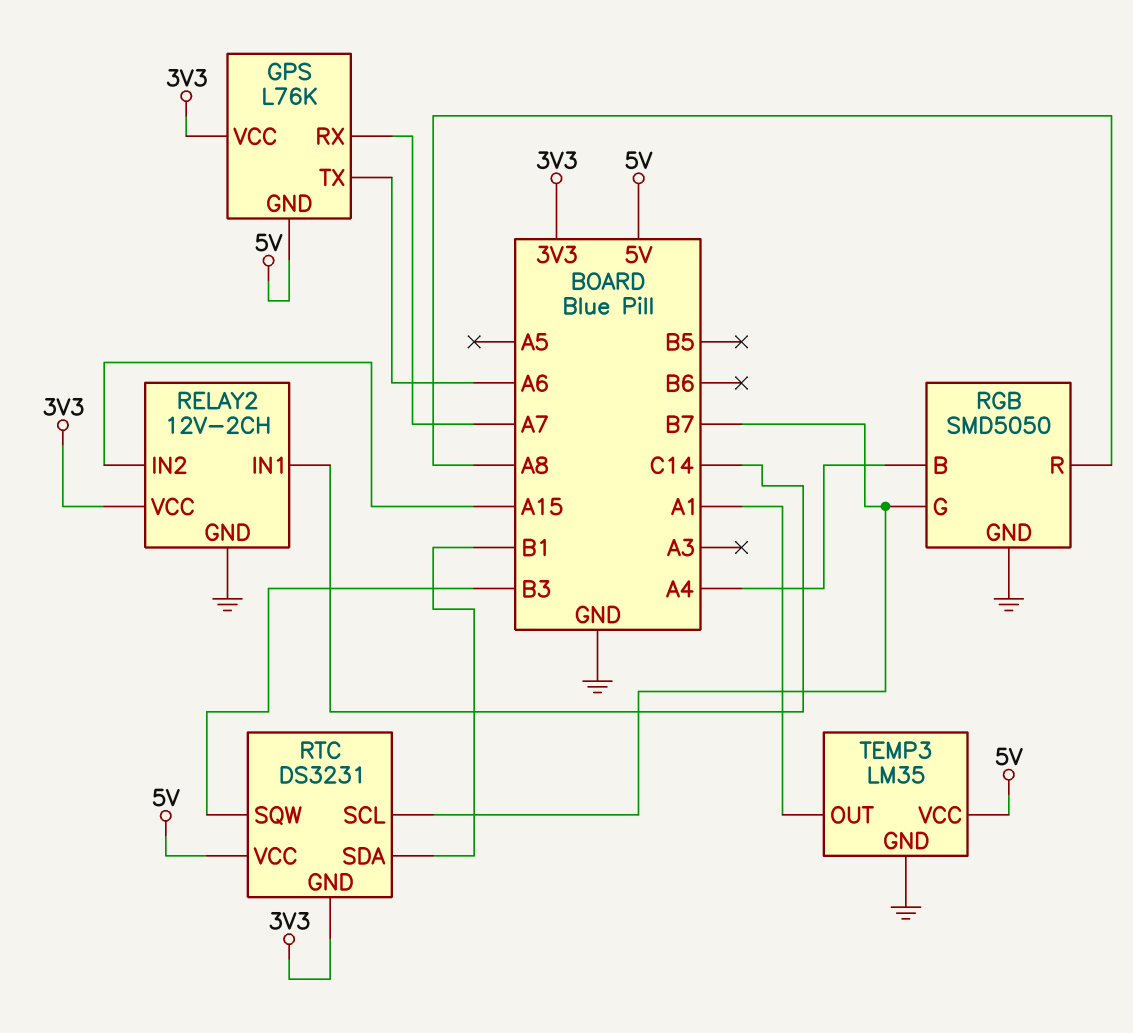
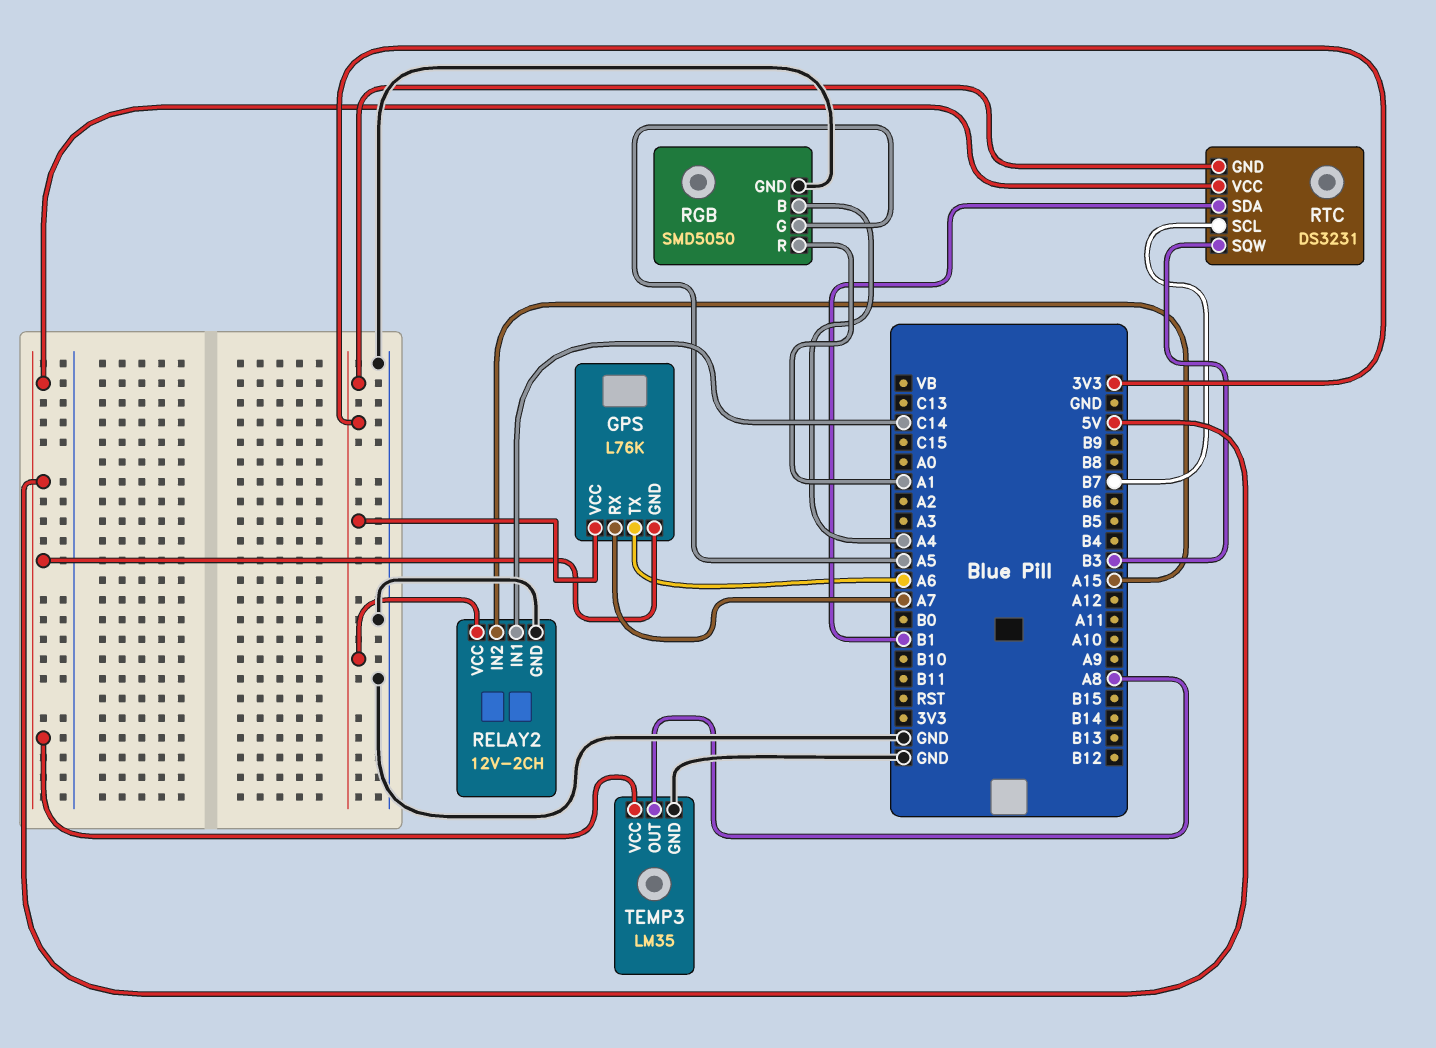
RGB pin G: B7 -> A5
RGB pin R: A8 -> A1
TEMP3 pin OUT: A1 -> A8

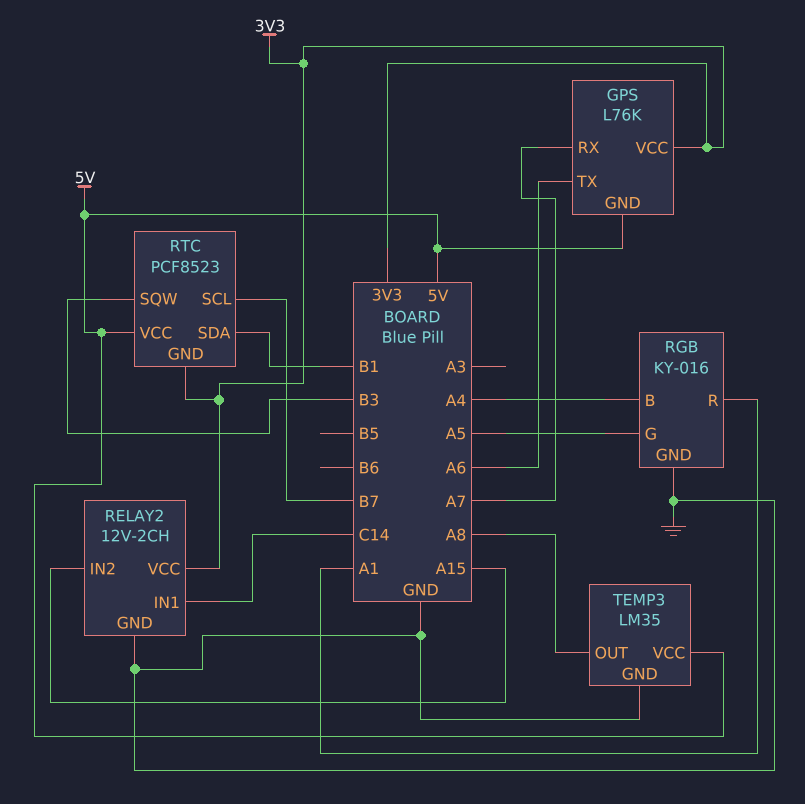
RGB: SMD5050 -> KY-016
RTC: DS3231 -> PCF8523

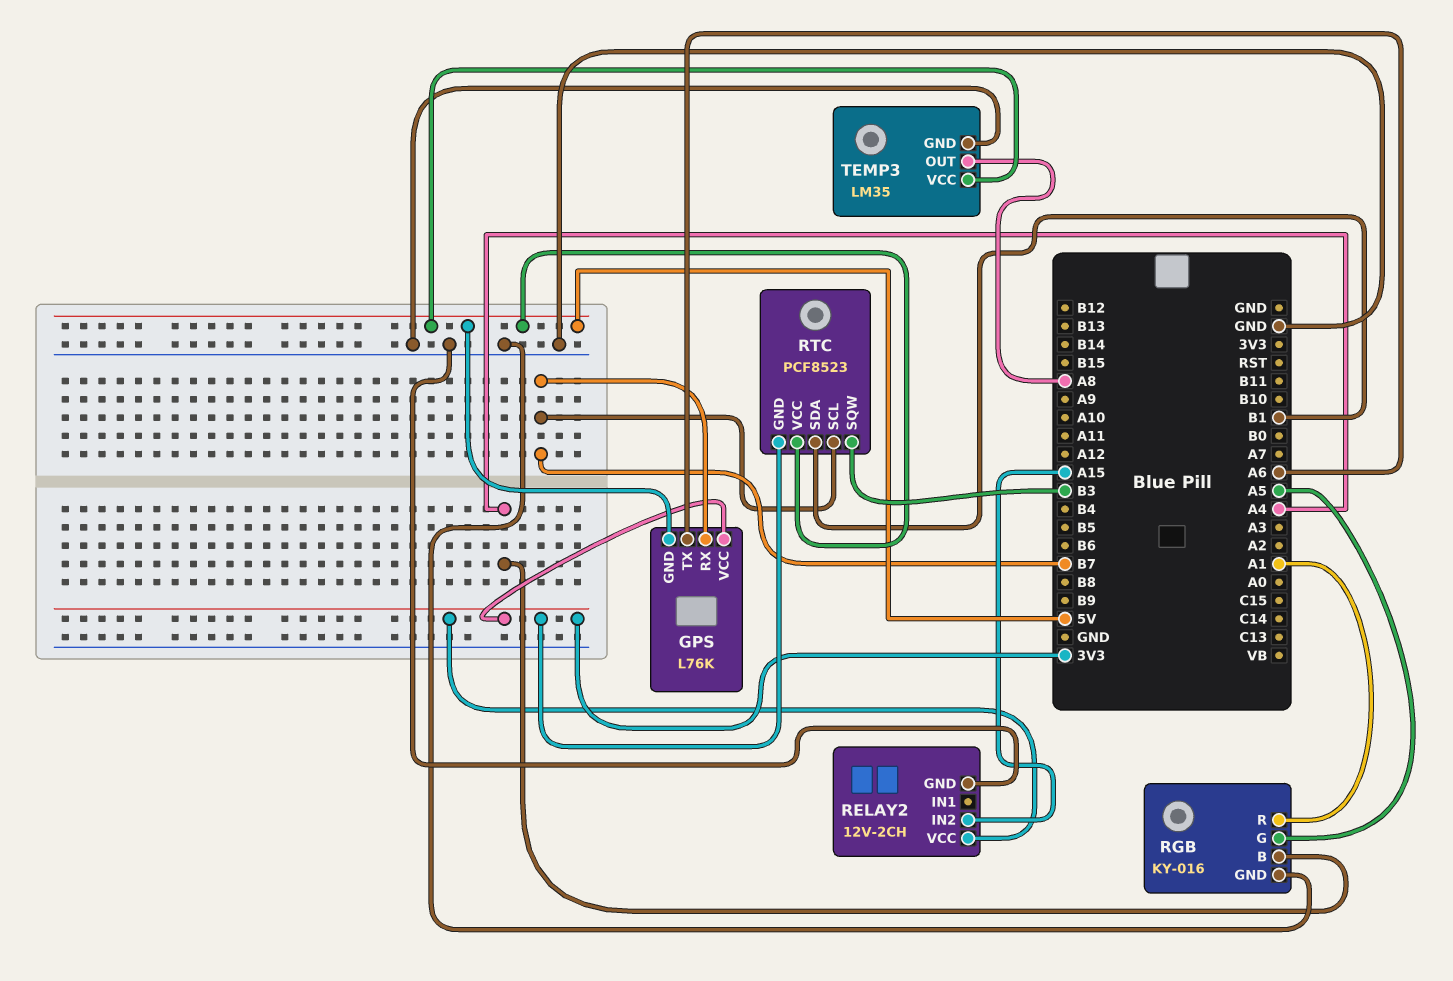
GPS pin RX: A7 -> B7
RELAY2 pin IN1: C14 -> none

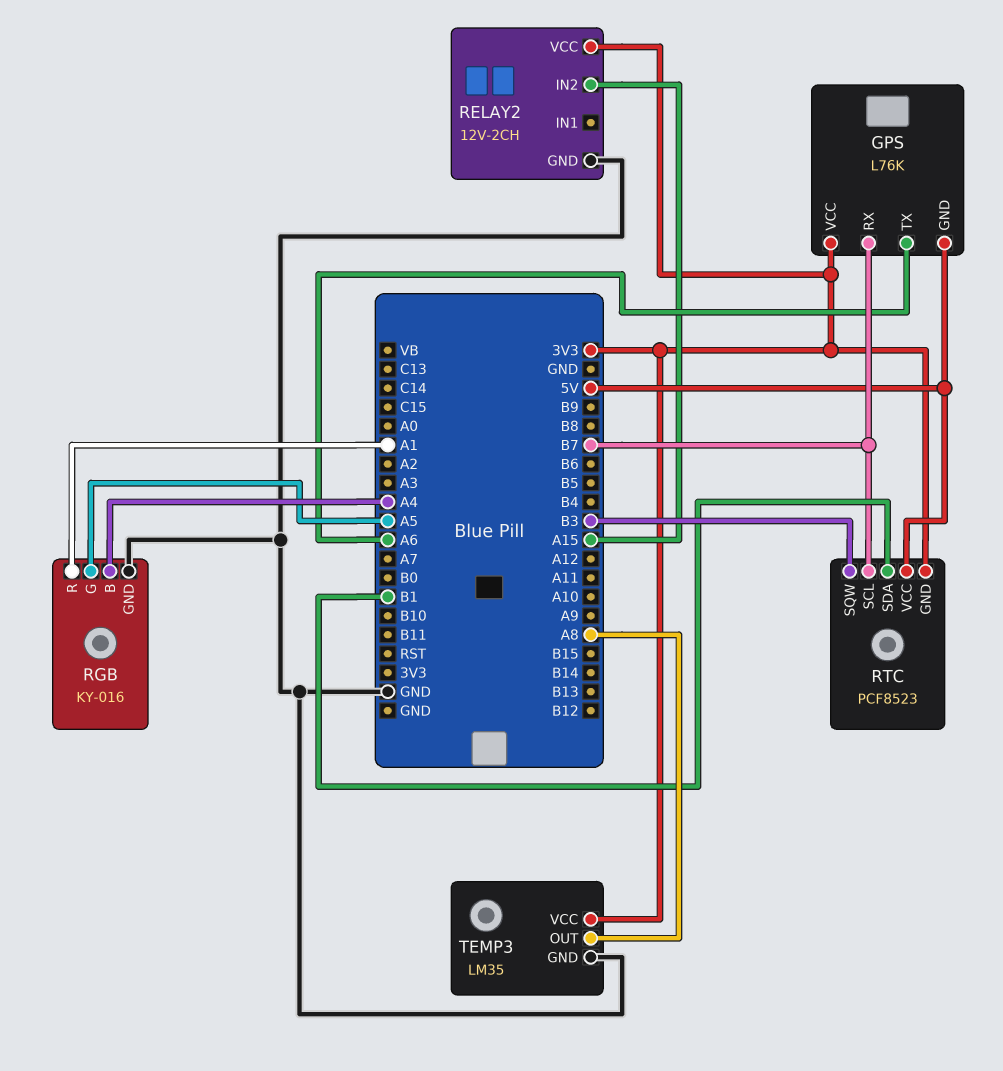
TEMP3 pin VCC: 5V -> 3V3

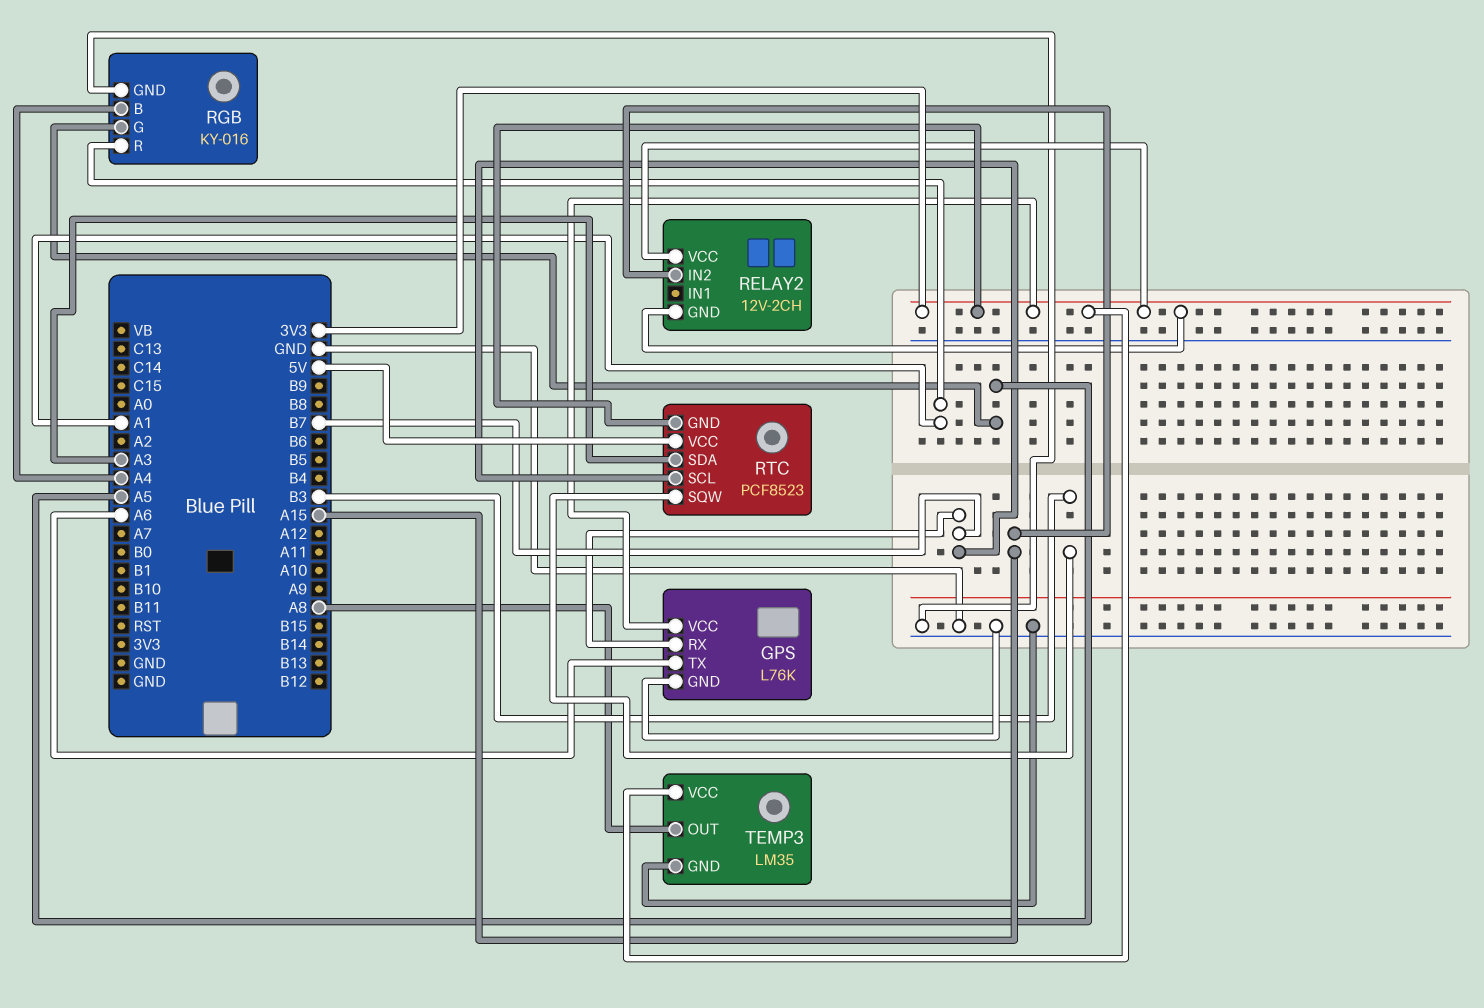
GPS pin GND: 5V -> GND
RELAY2 pin GND: GND -> 3V3
RTC pin SDA: B1 -> A3

